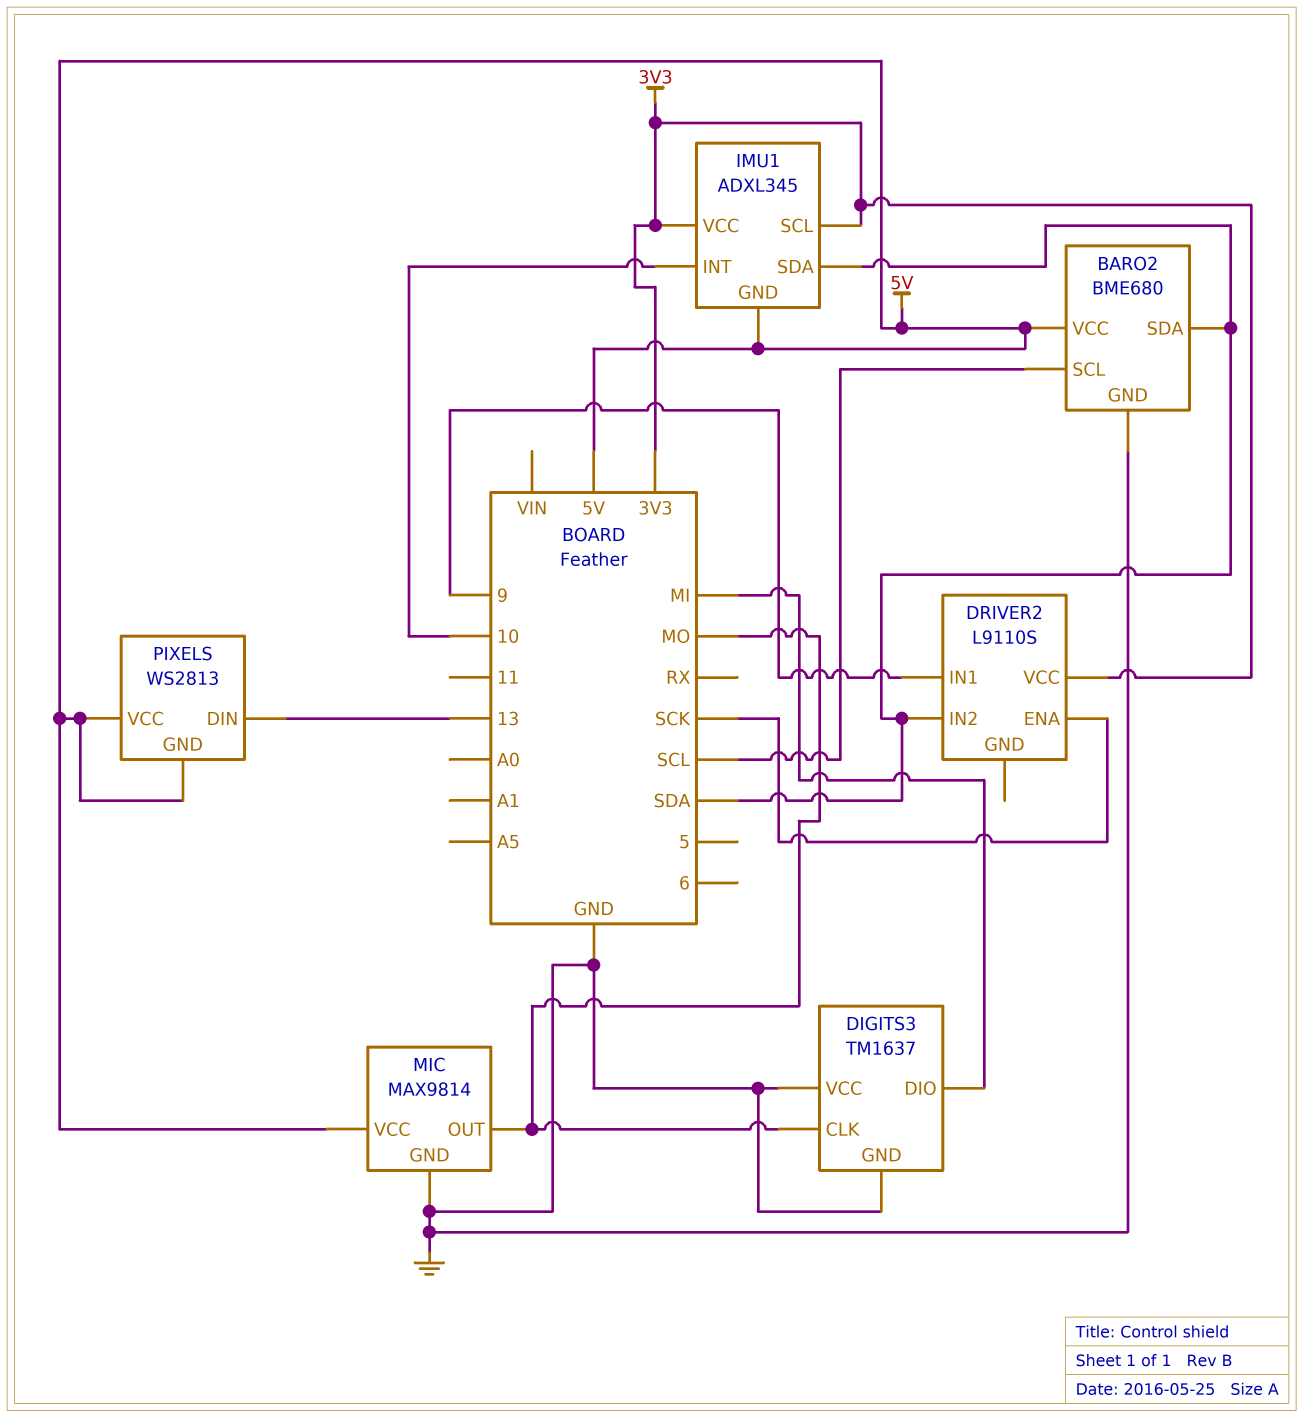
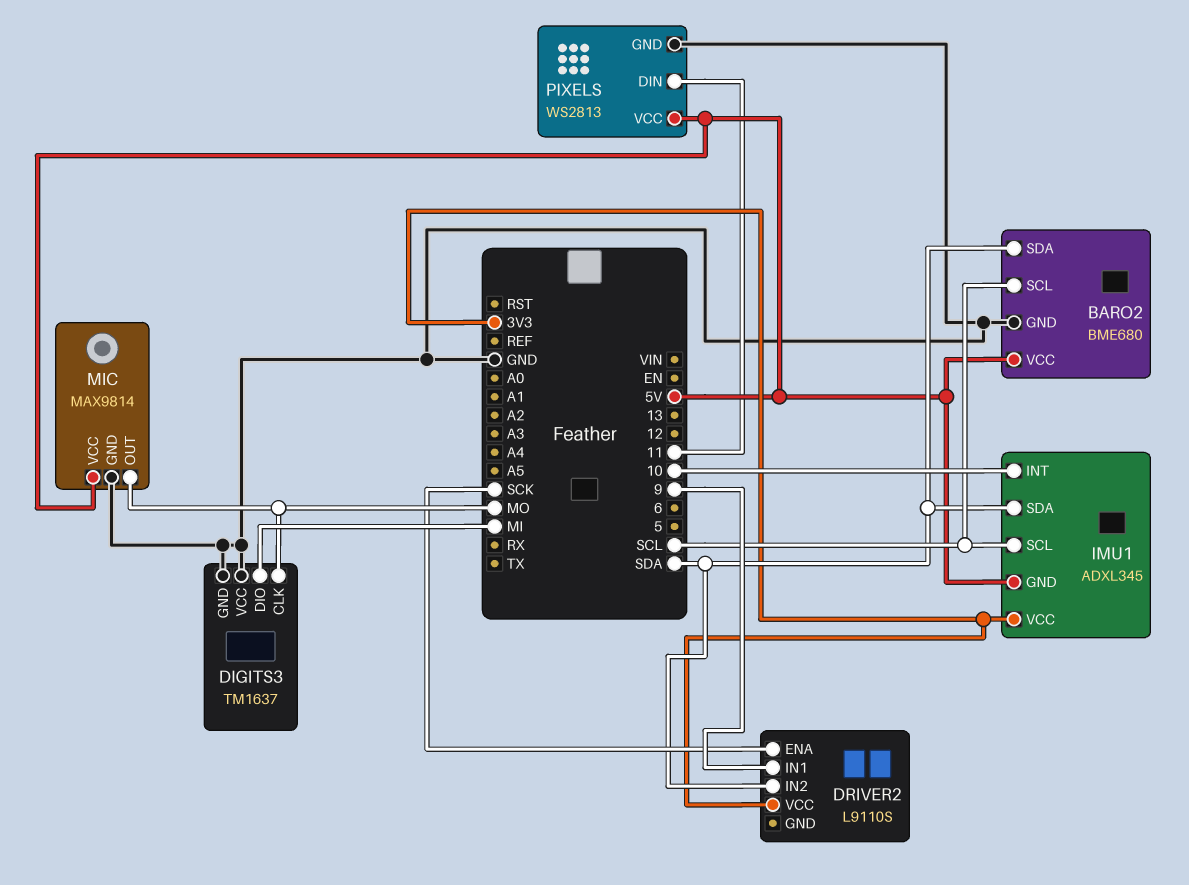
IMU1 pin SCL: 3V3 -> SCL
PIXELS pin DIN: 13 -> 11
PIXELS pin GND: 5V -> GND

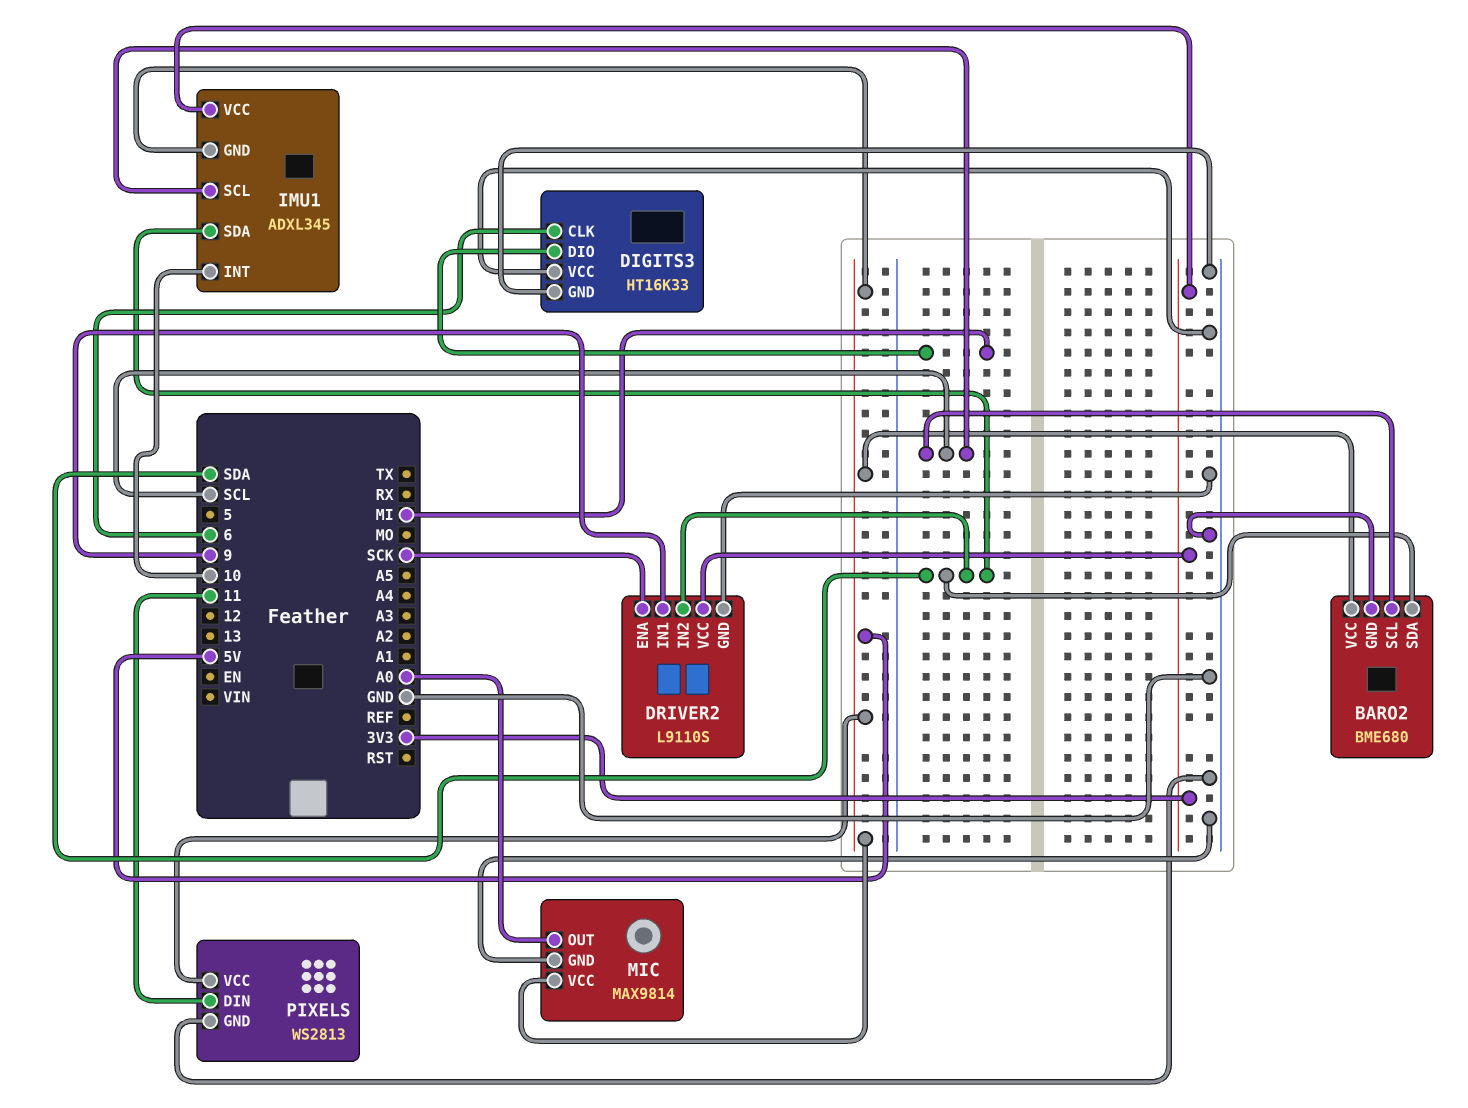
DIGITS3: TM1637 -> HT16K33
DIGITS3 pin CLK: MO -> 6
DRIVER2 pin GND: none -> GND
MIC pin OUT: MO -> A0

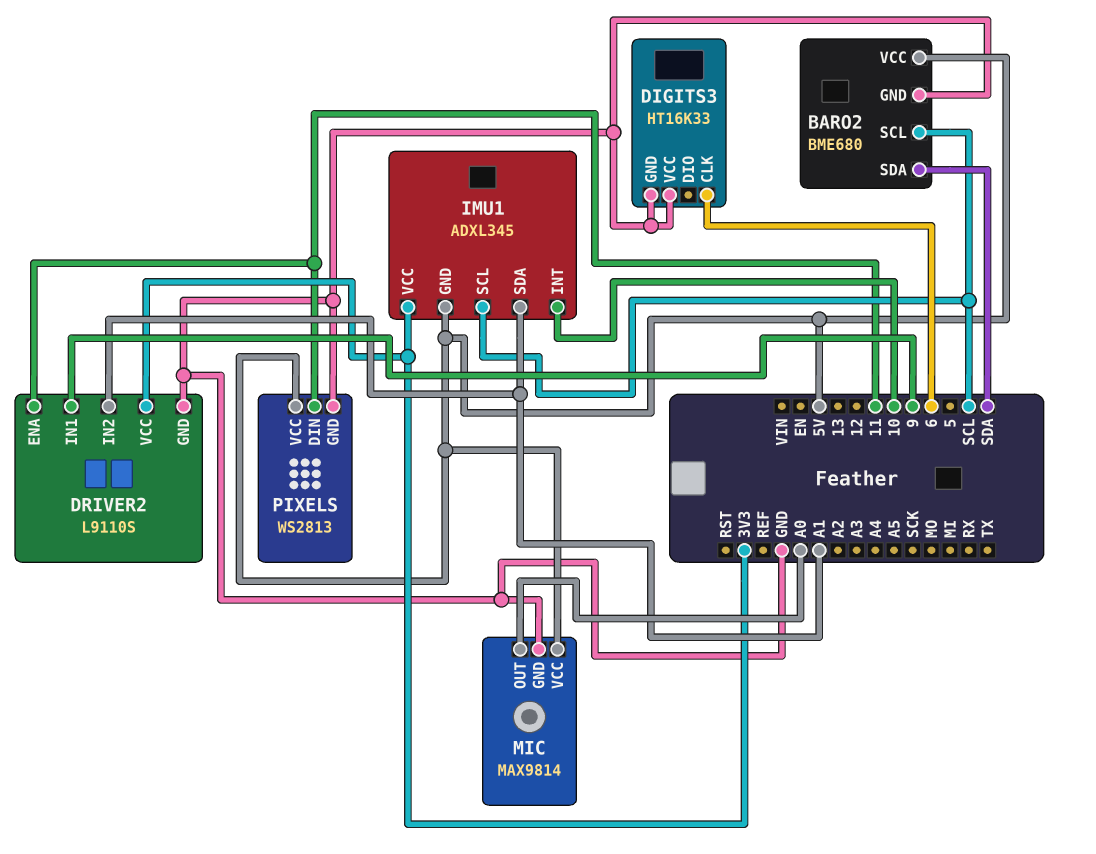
DIGITS3 pin DIO: MI -> none
DRIVER2 pin ENA: SCK -> 11
DRIVER2 pin IN2: SDA -> A1
IMU1 pin SDA: SDA -> A1

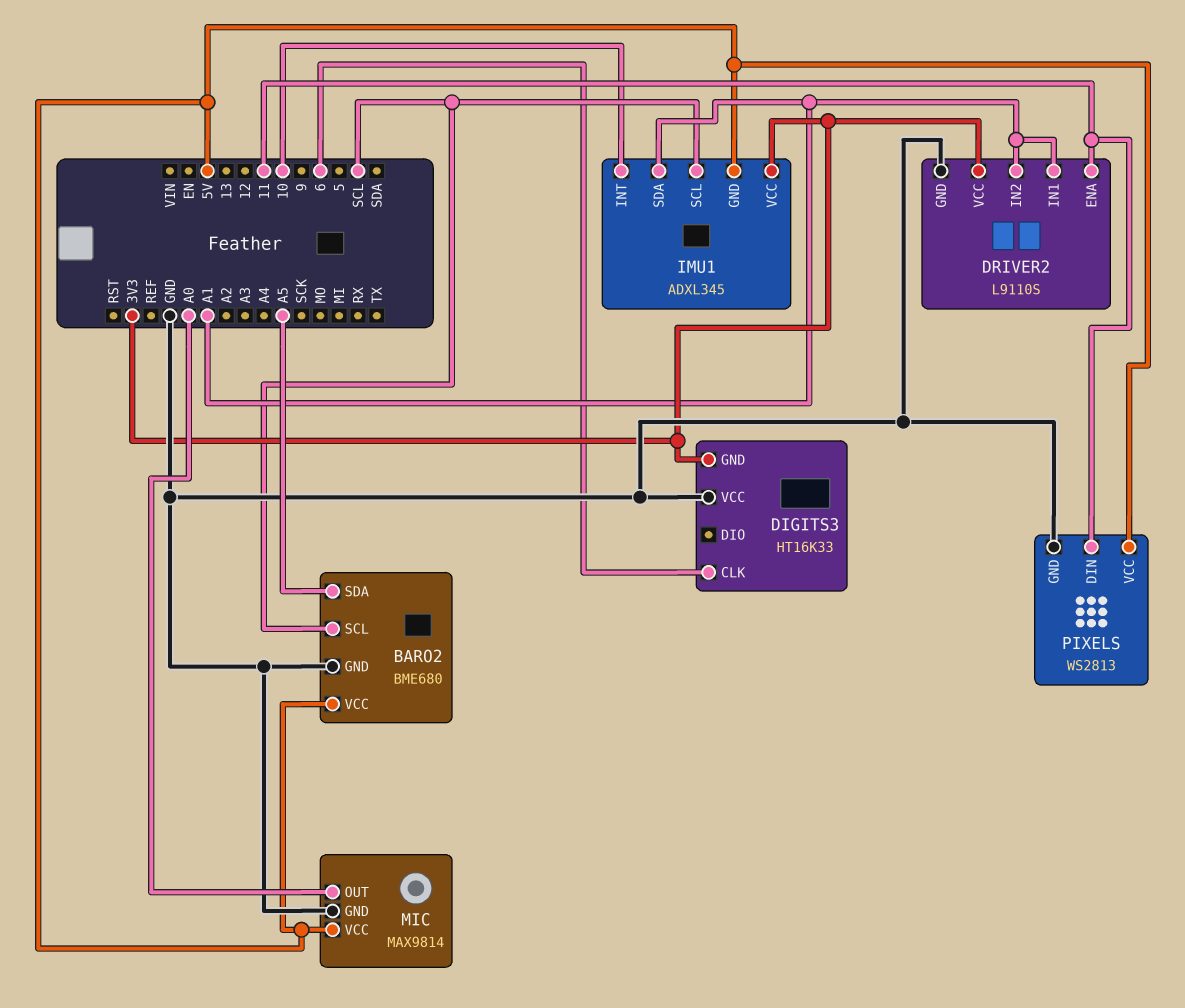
BARO2 pin SDA: SDA -> A5
DIGITS3 pin GND: GND -> 3V3
DRIVER2 pin IN1: 9 -> A1

